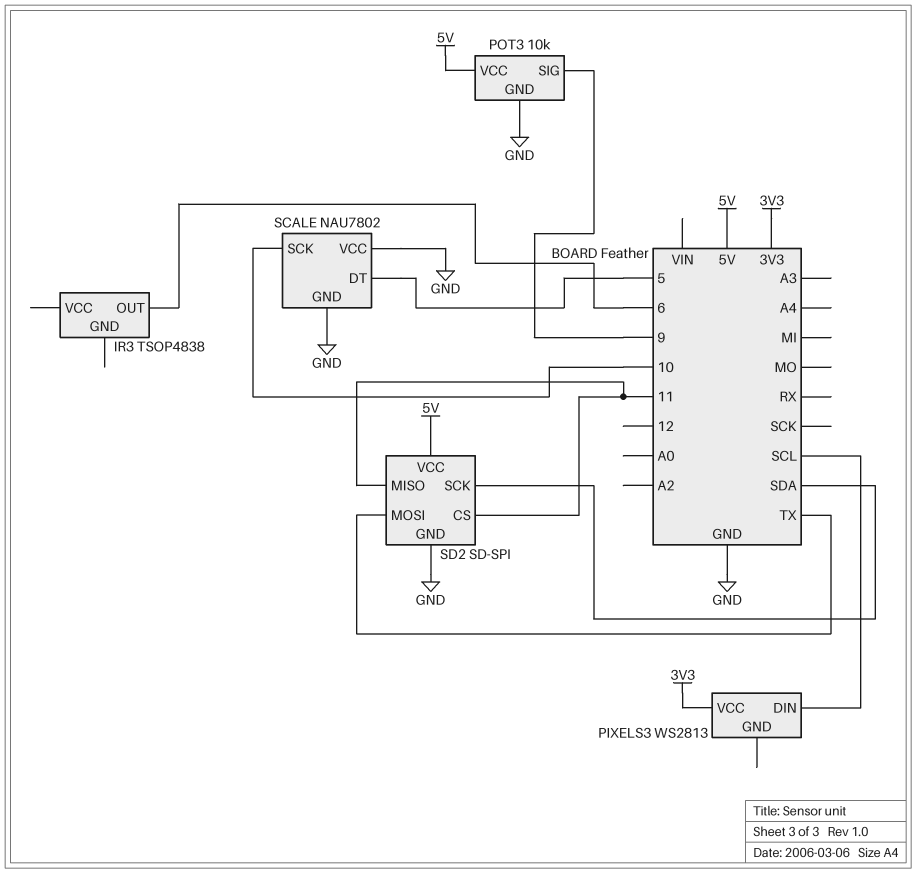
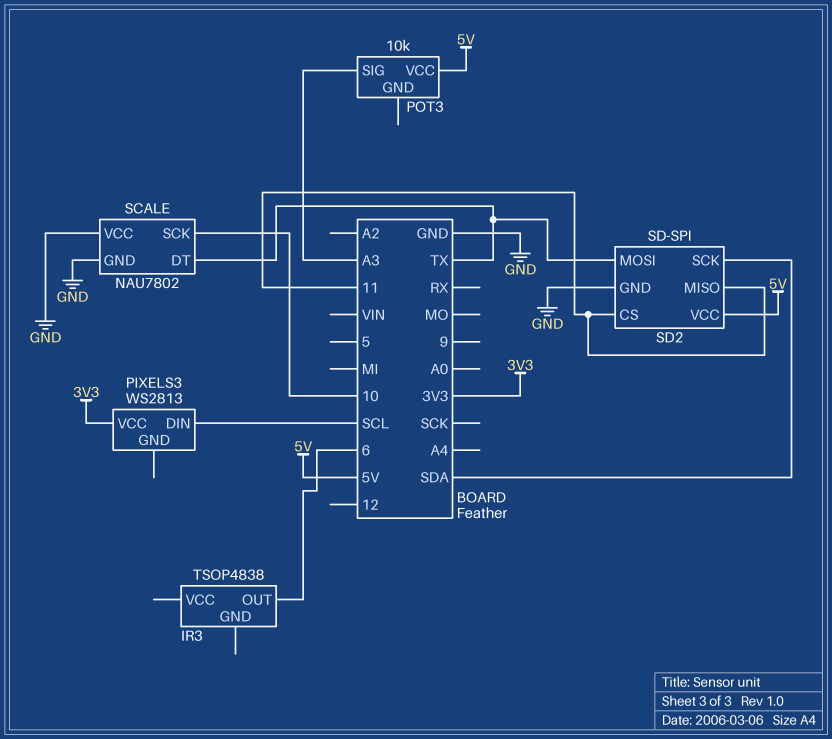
POT3 pin GND: GND -> none
POT3 pin SIG: 9 -> A3
SCALE pin DT: 5 -> TX

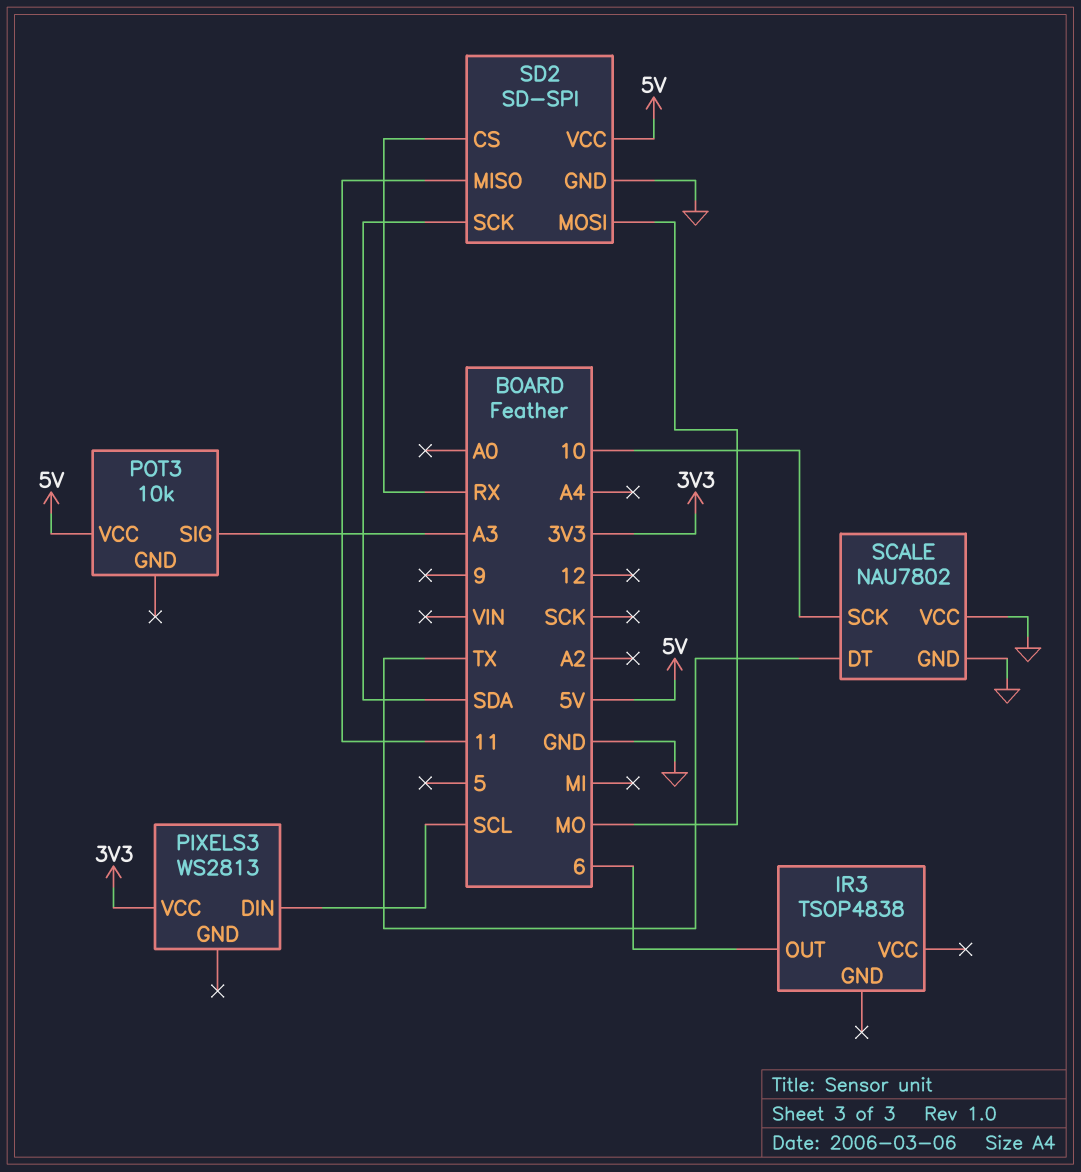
SD2 pin CS: 11 -> RX
SD2 pin MOSI: TX -> MO

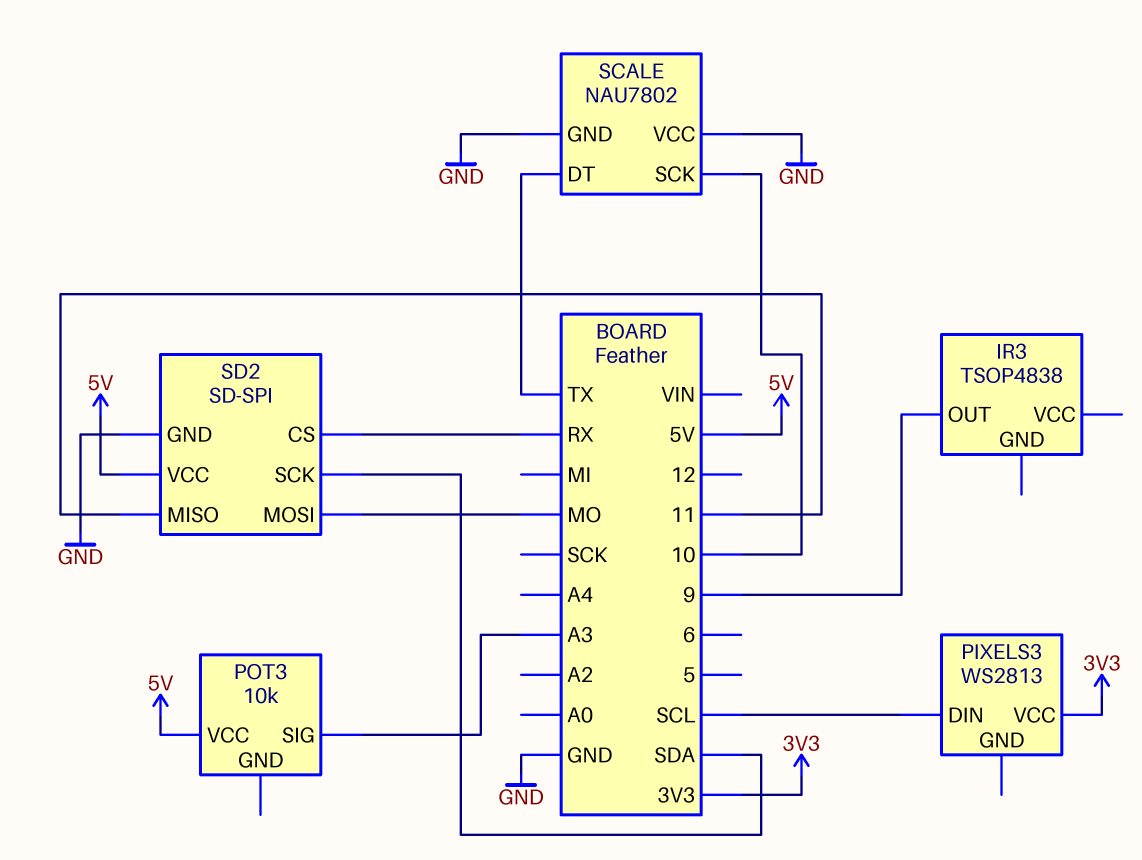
IR3 pin OUT: 6 -> 9

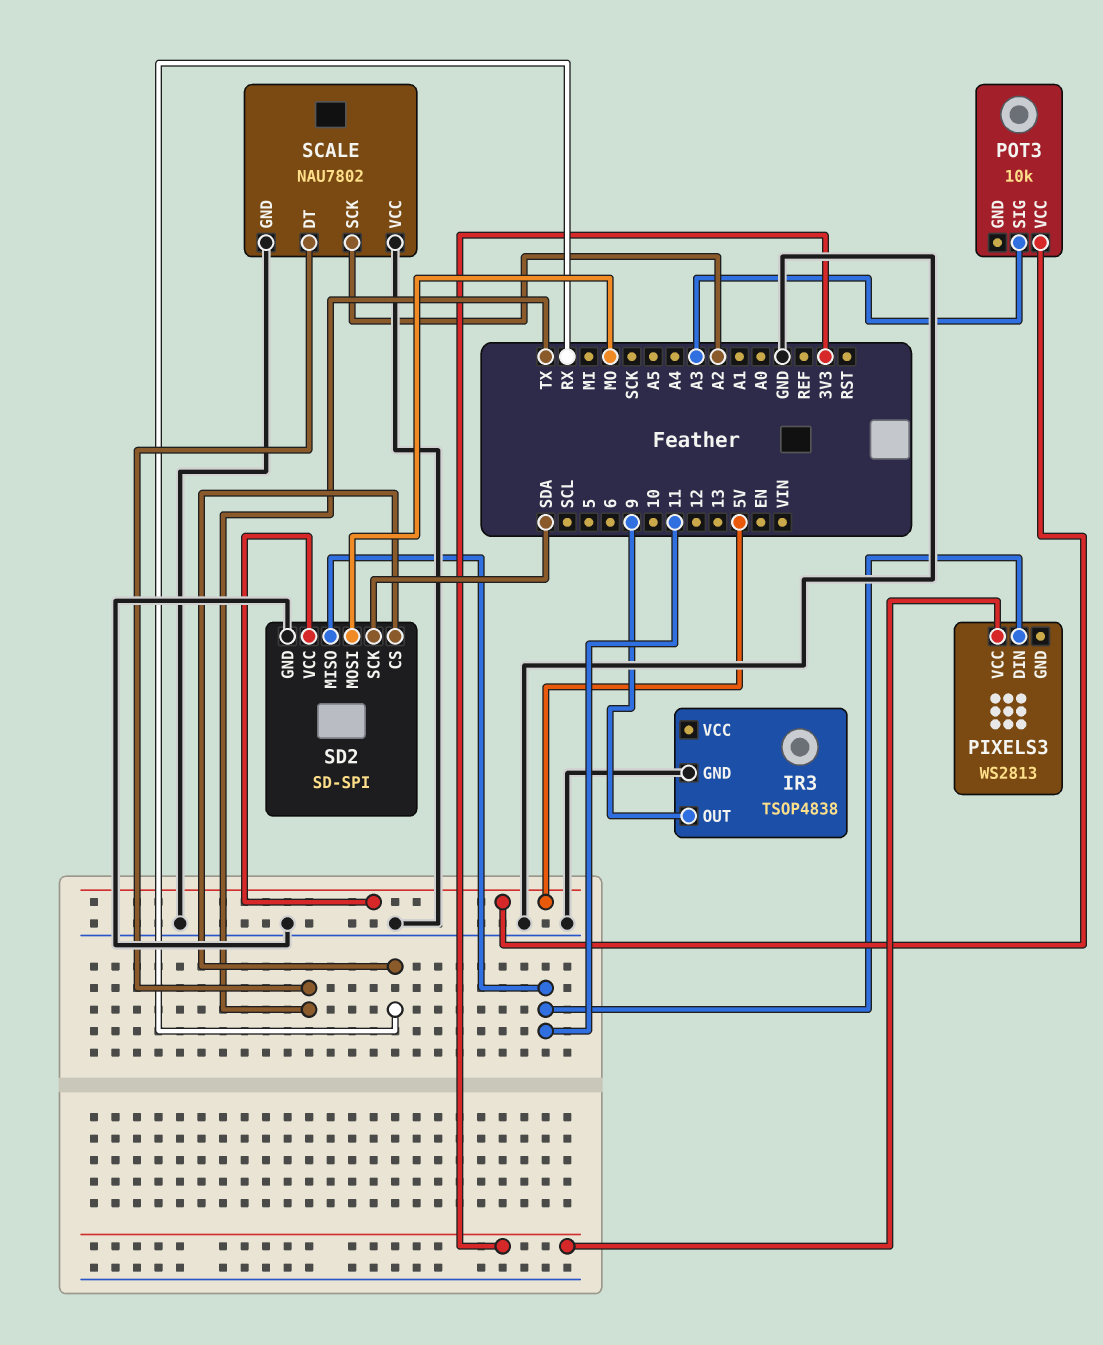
IR3 pin GND: none -> GND
PIXELS3 pin DIN: SCL -> 11
SCALE pin SCK: 10 -> A2

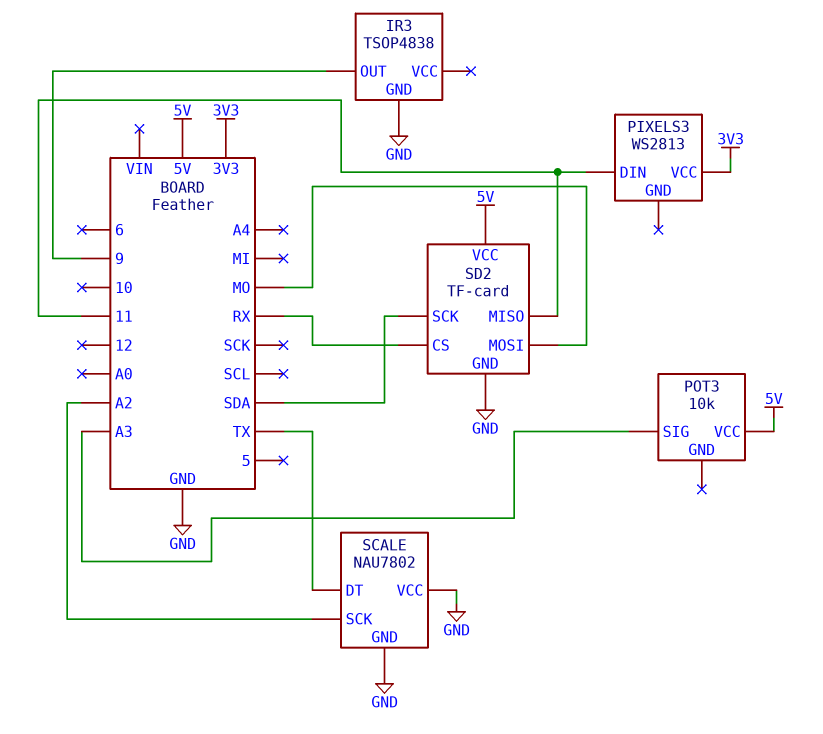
SD2: SD-SPI -> TF-card

